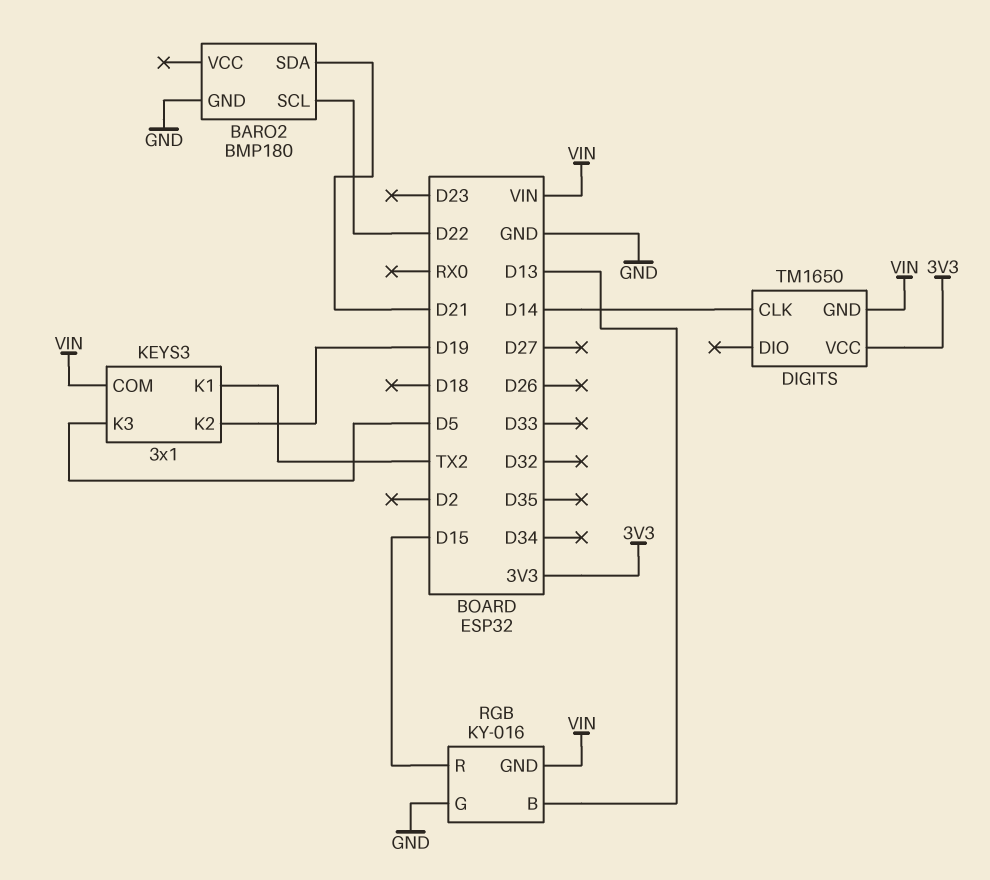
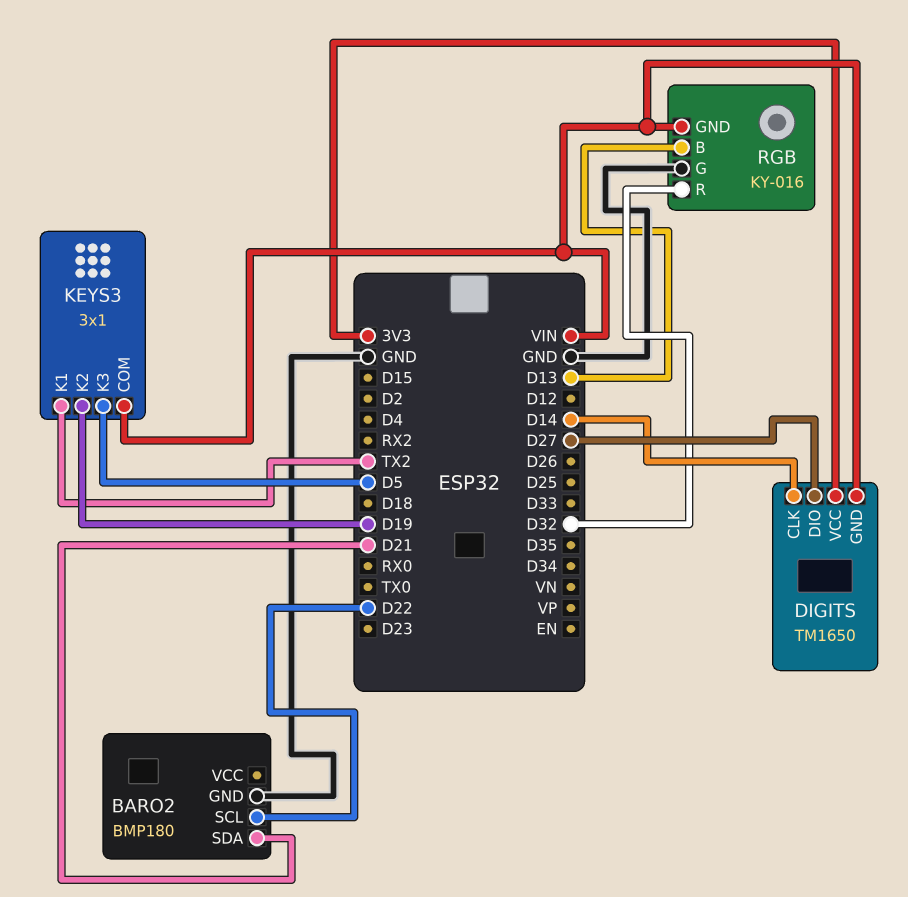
DIGITS pin DIO: none -> D27
RGB pin R: D15 -> D32

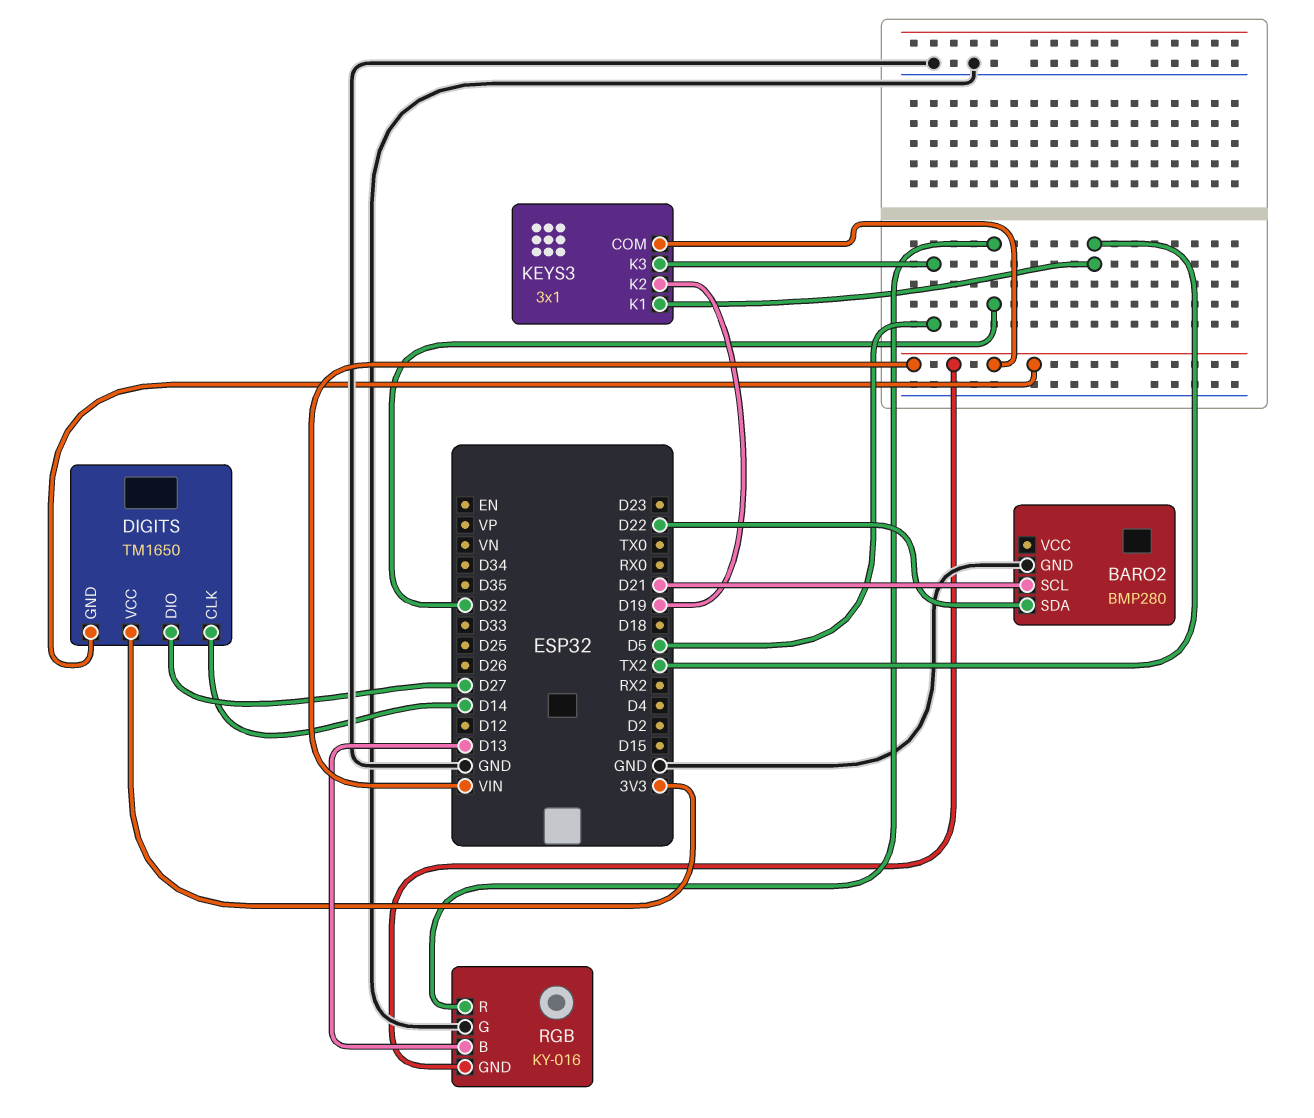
BARO2: BMP180 -> BMP280
BARO2 pin SCL: D22 -> D21
BARO2 pin SDA: D21 -> D22

